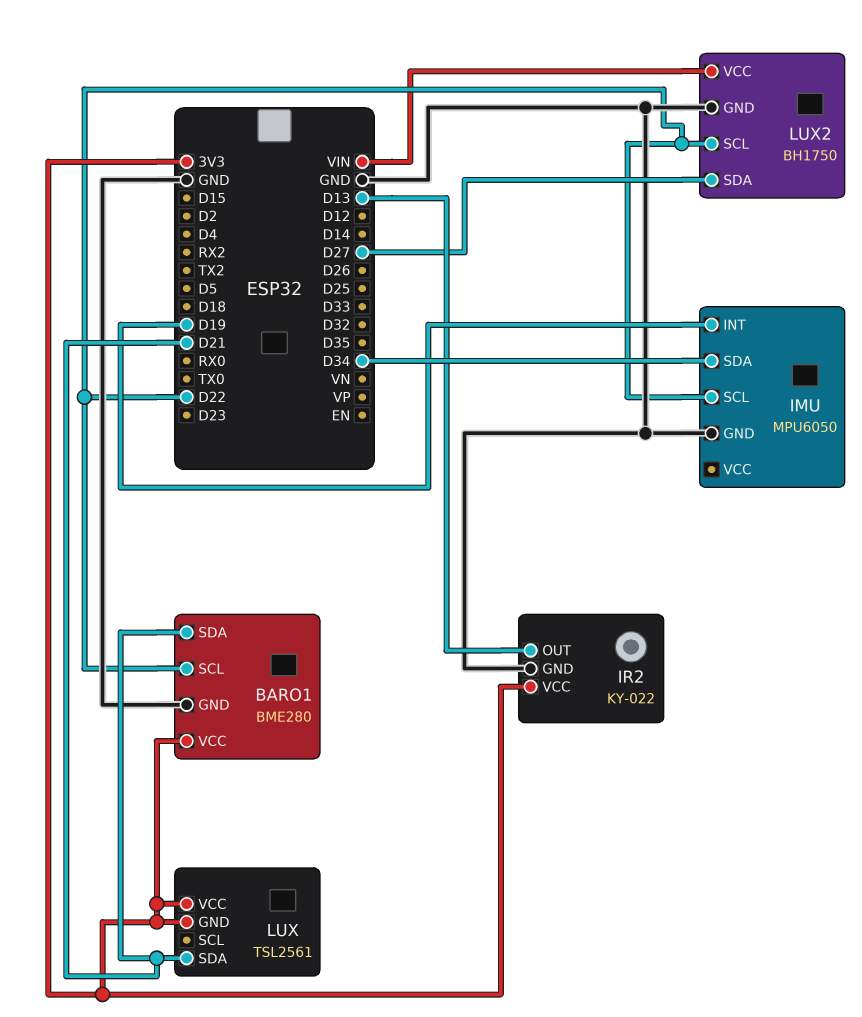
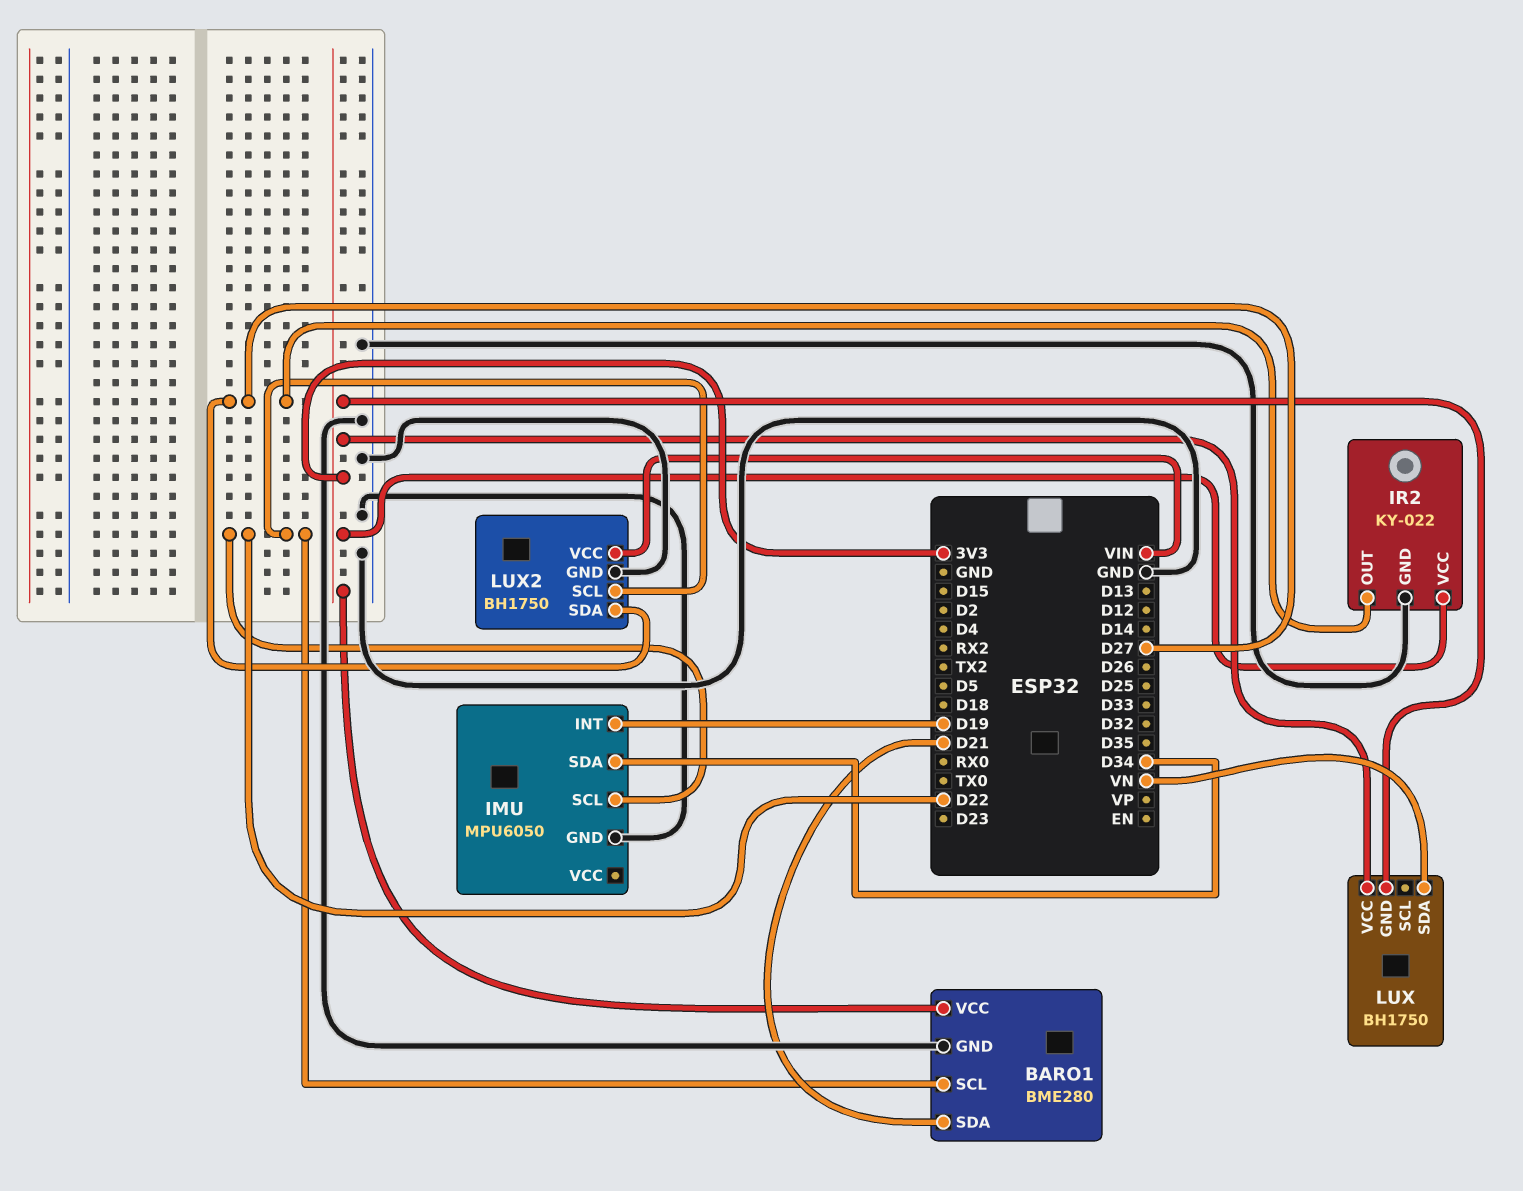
IR2 pin OUT: D13 -> D27
LUX: TSL2561 -> BH1750
LUX pin SDA: D21 -> VN

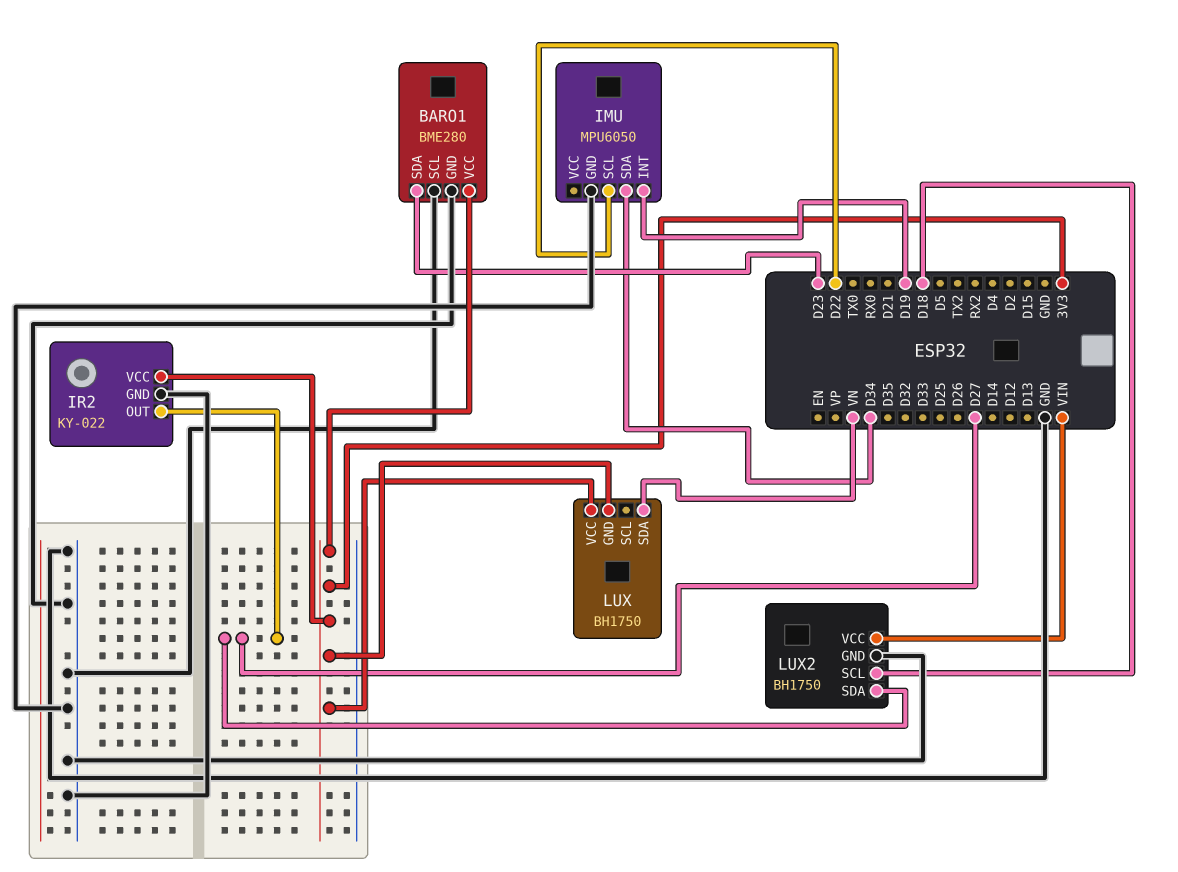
BARO1 pin SCL: D22 -> GND
BARO1 pin SDA: D21 -> D23
LUX2 pin SCL: D22 -> D18

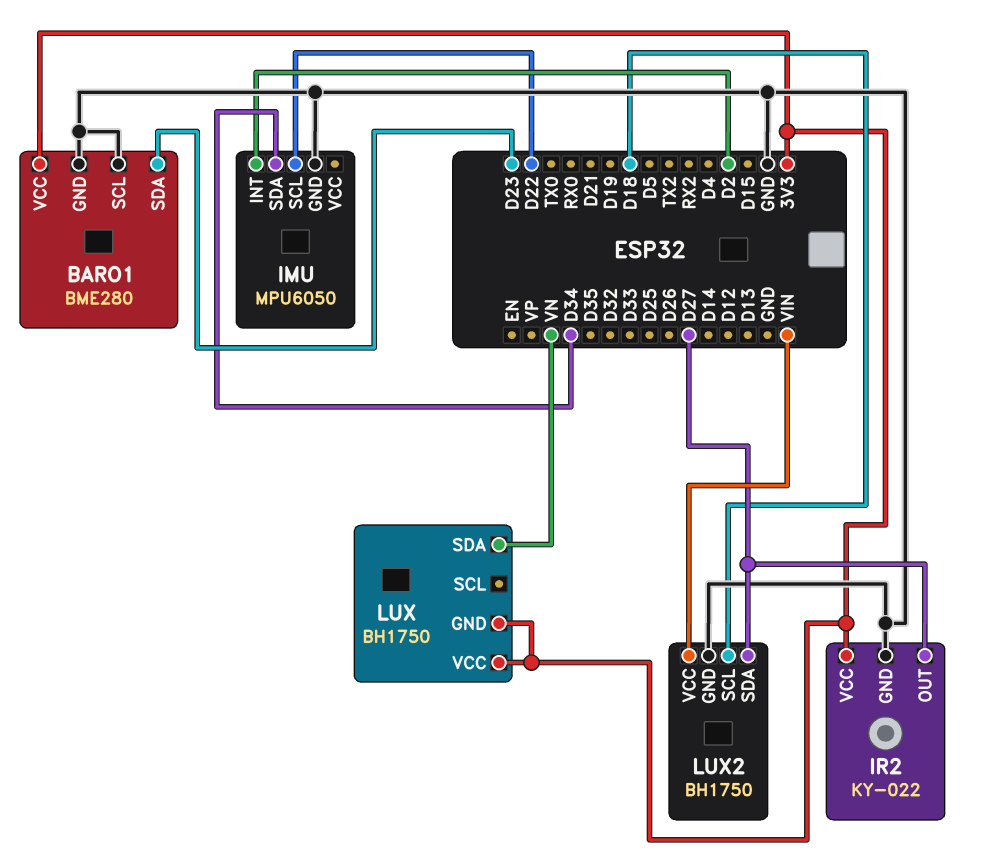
IMU pin INT: D19 -> D2

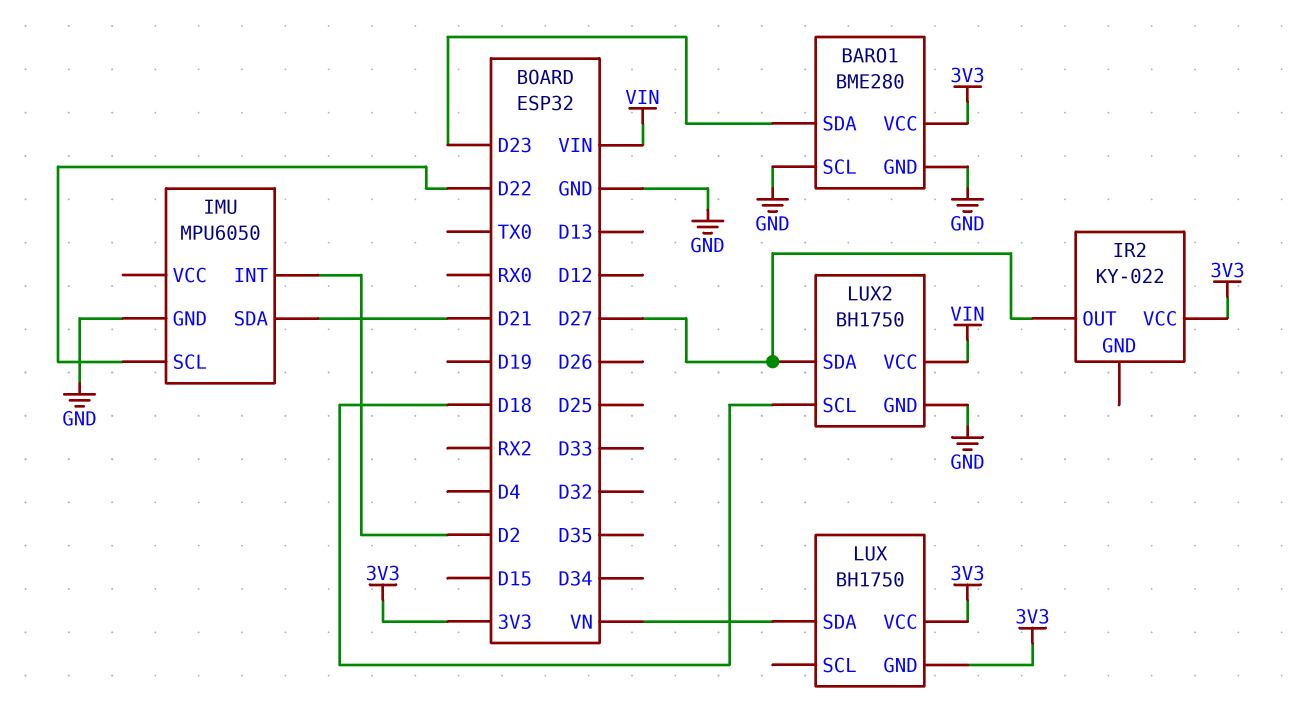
IMU pin SDA: D34 -> D21
IR2 pin GND: GND -> none

